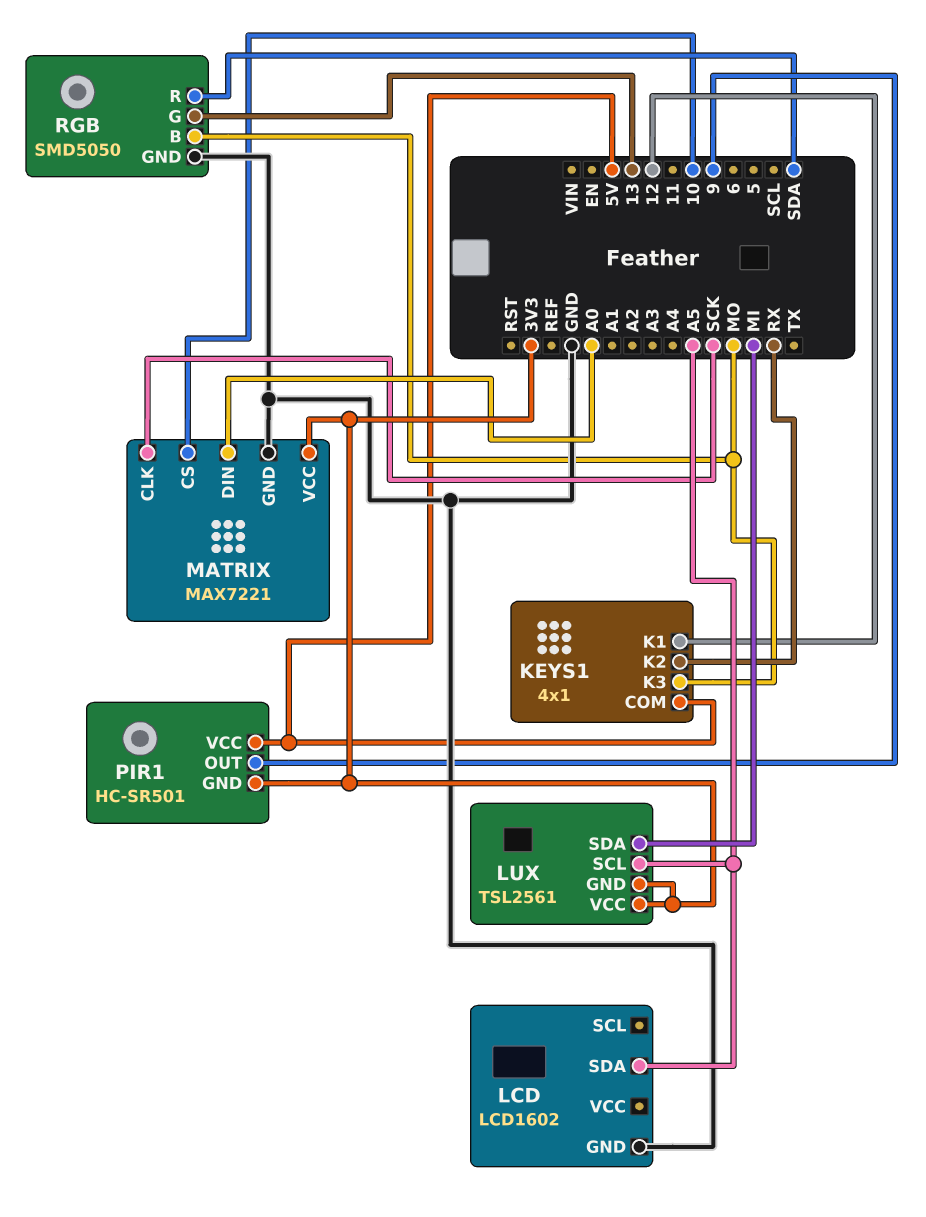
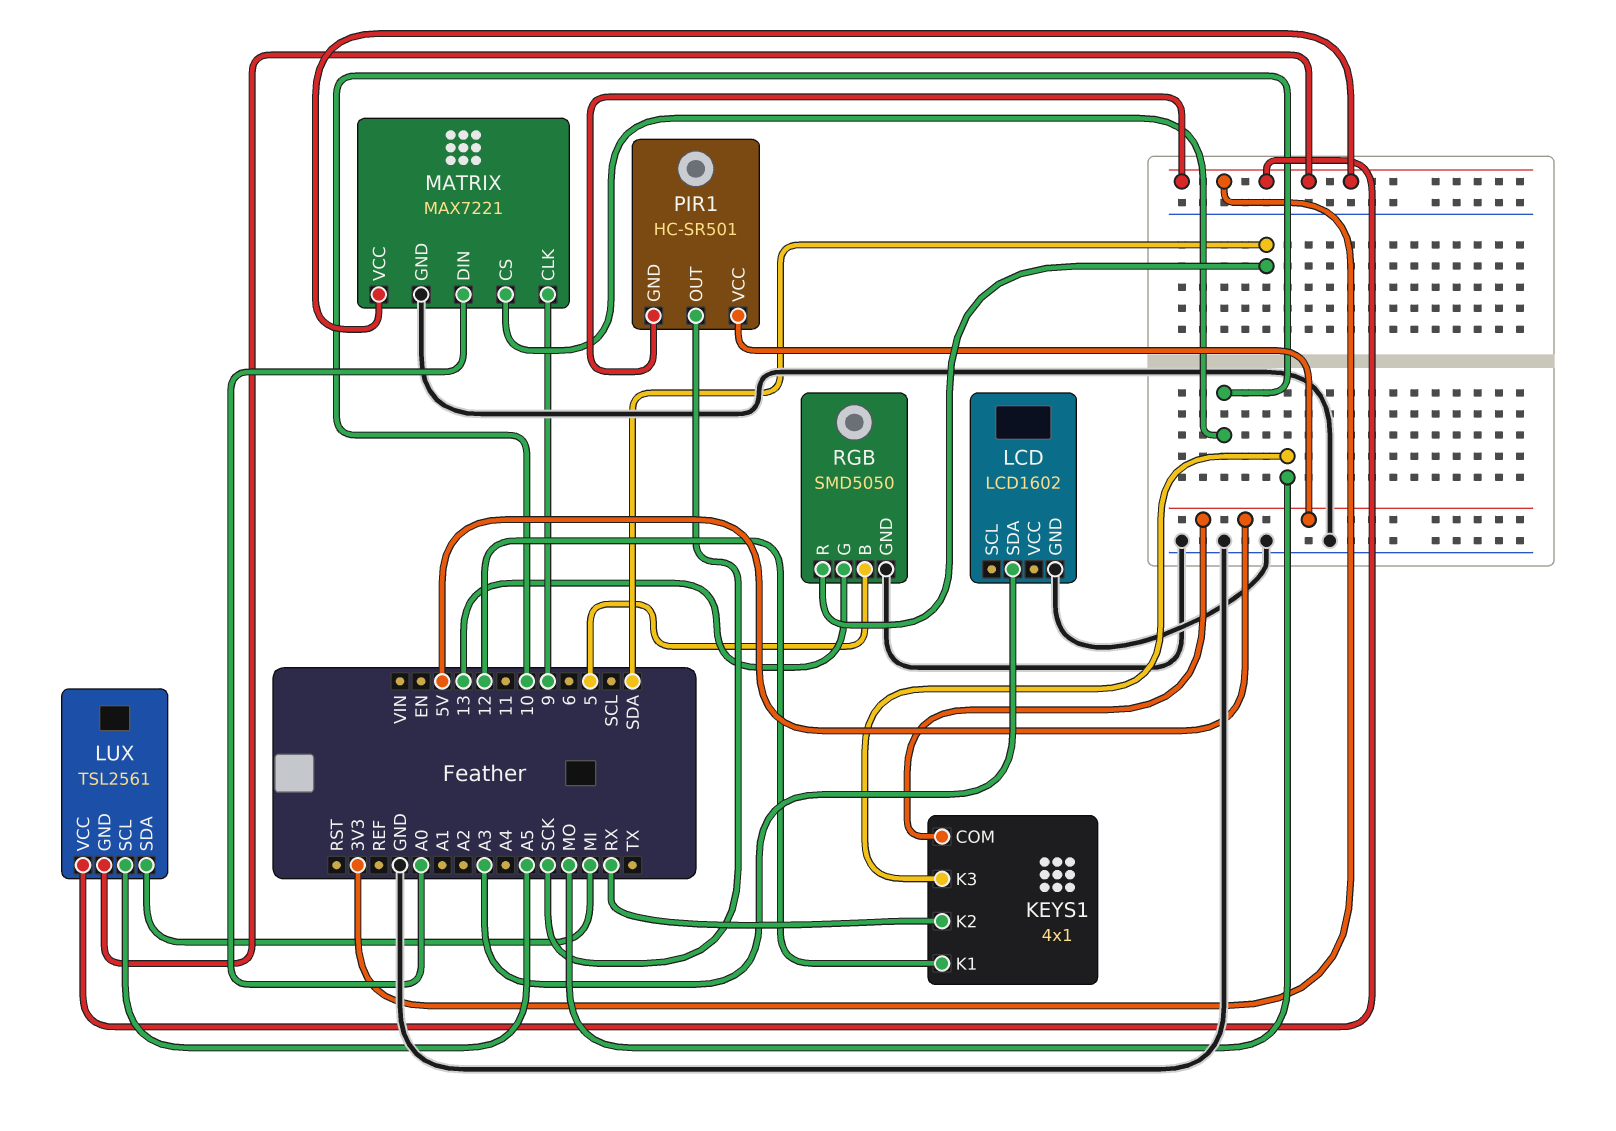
LCD pin SDA: A5 -> A3
MATRIX pin CLK: SCK -> 9
PIR1 pin OUT: 9 -> SCK
RGB pin B: MO -> 5

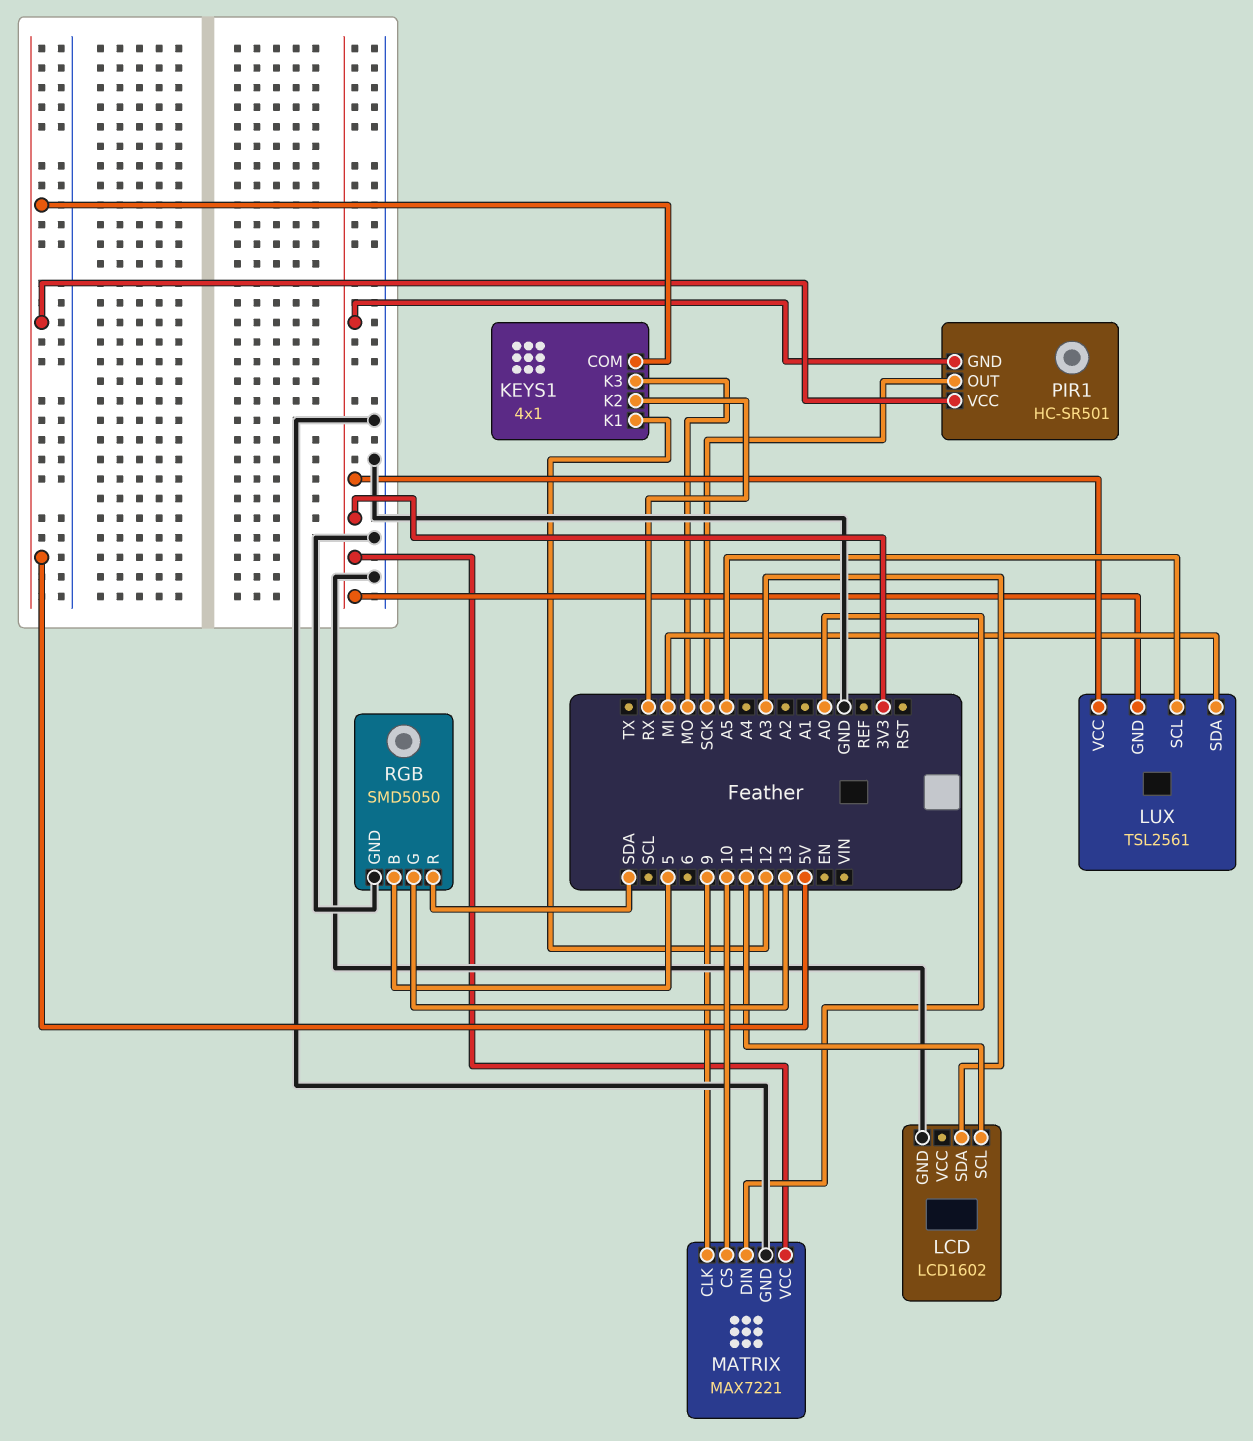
LCD pin SCL: none -> 11

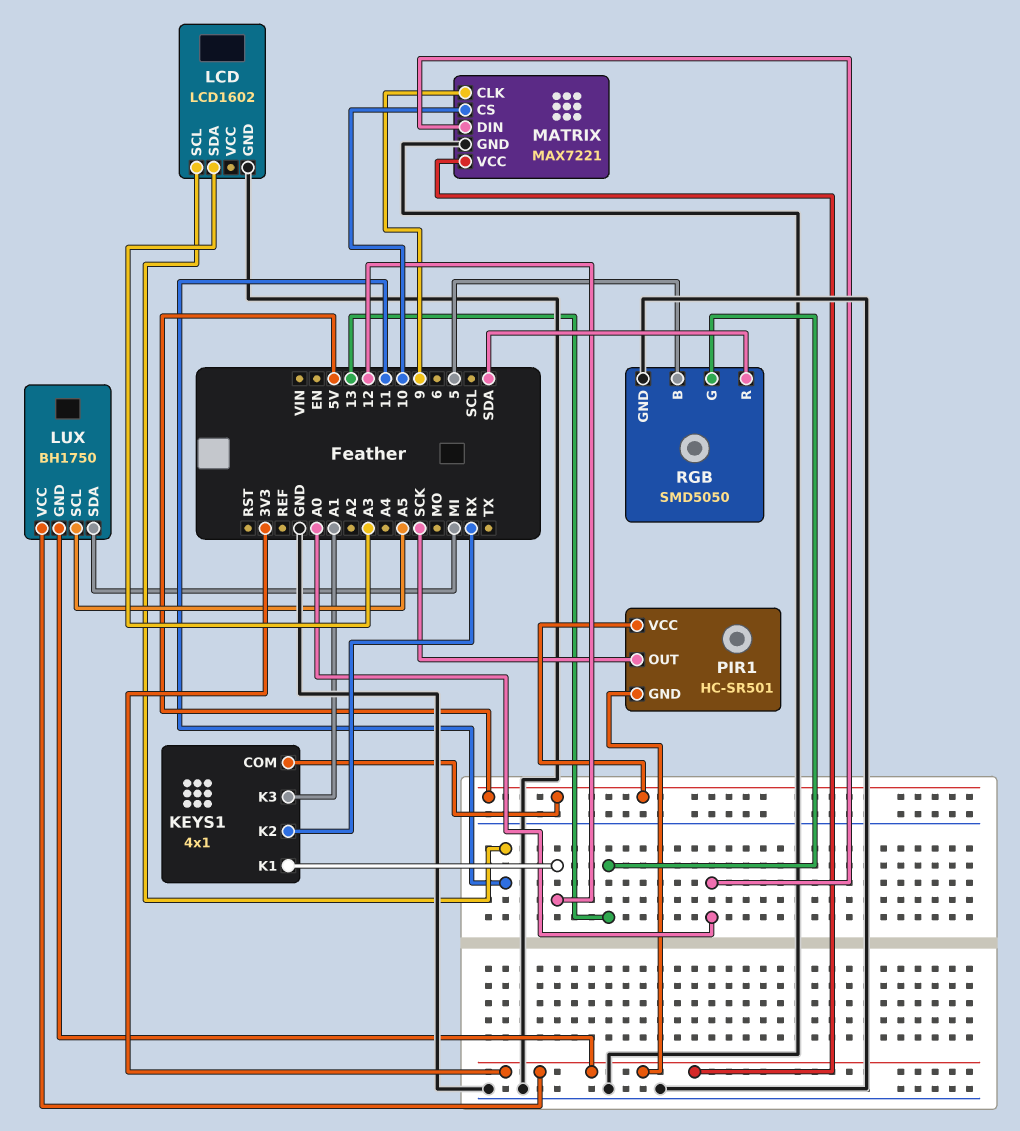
KEYS1 pin K3: MO -> A1
LUX: TSL2561 -> BH1750

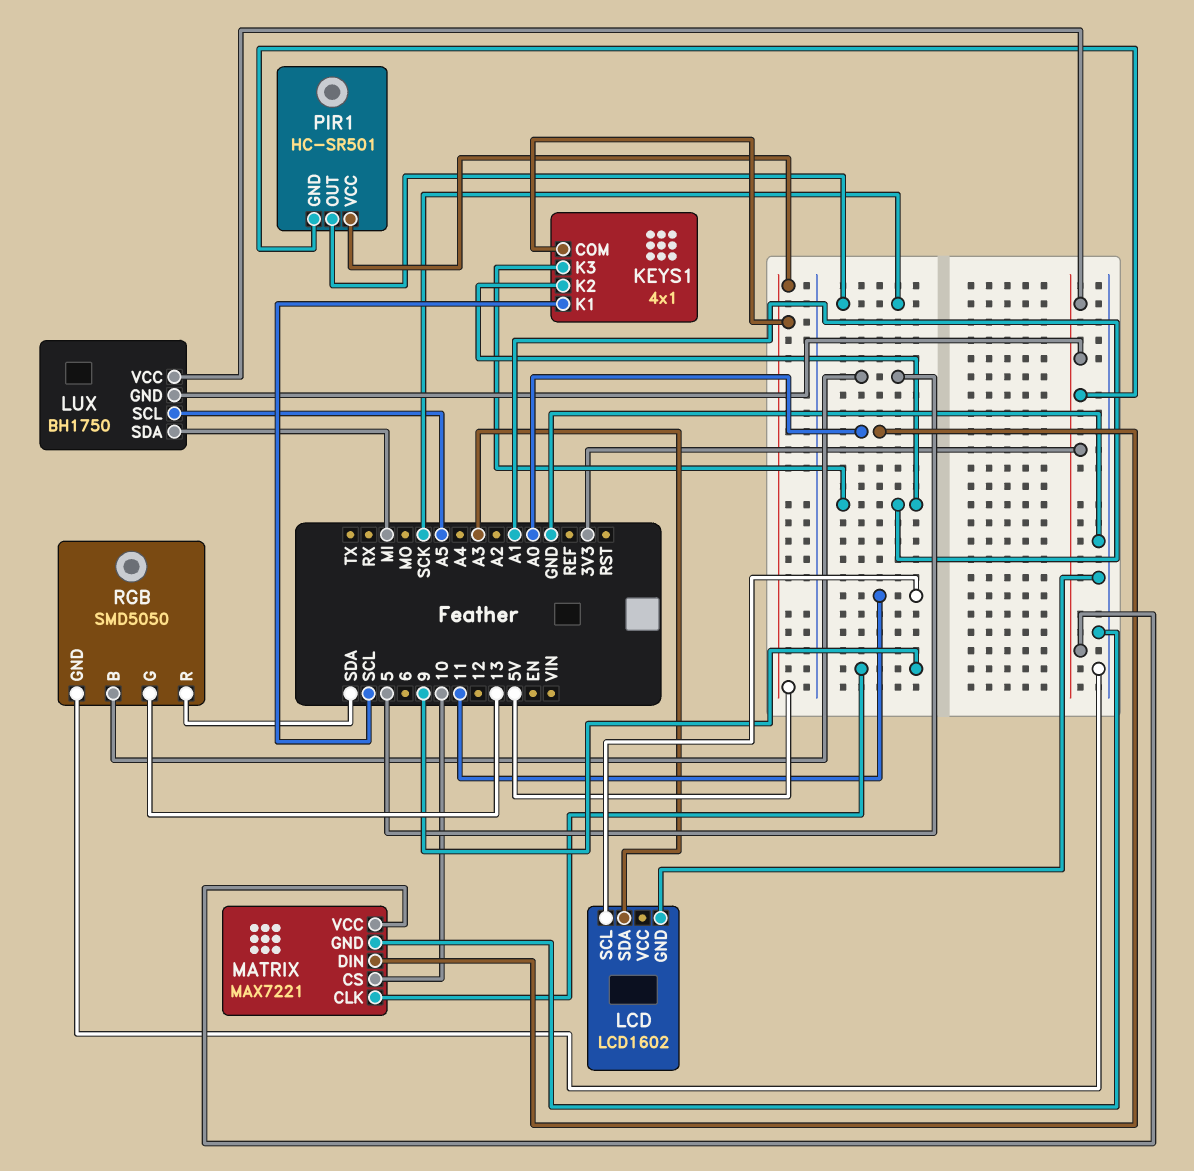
KEYS1 pin K1: 12 -> SCL
KEYS1 pin K2: RX -> A1

